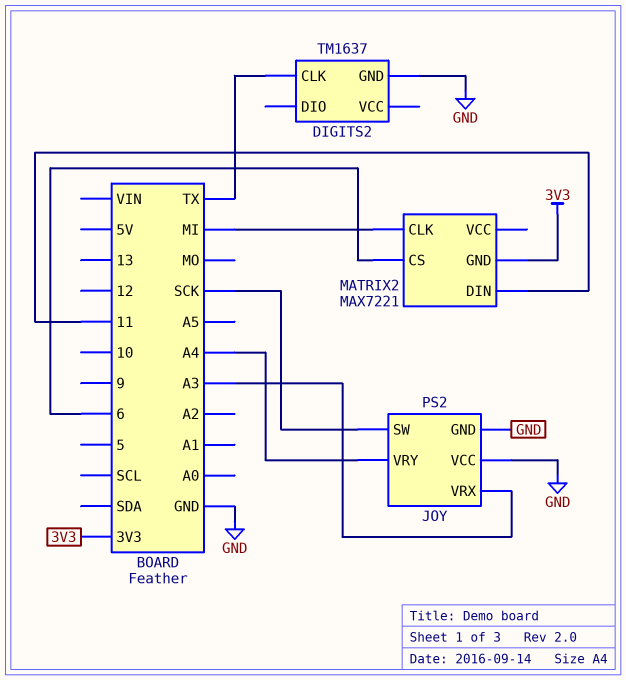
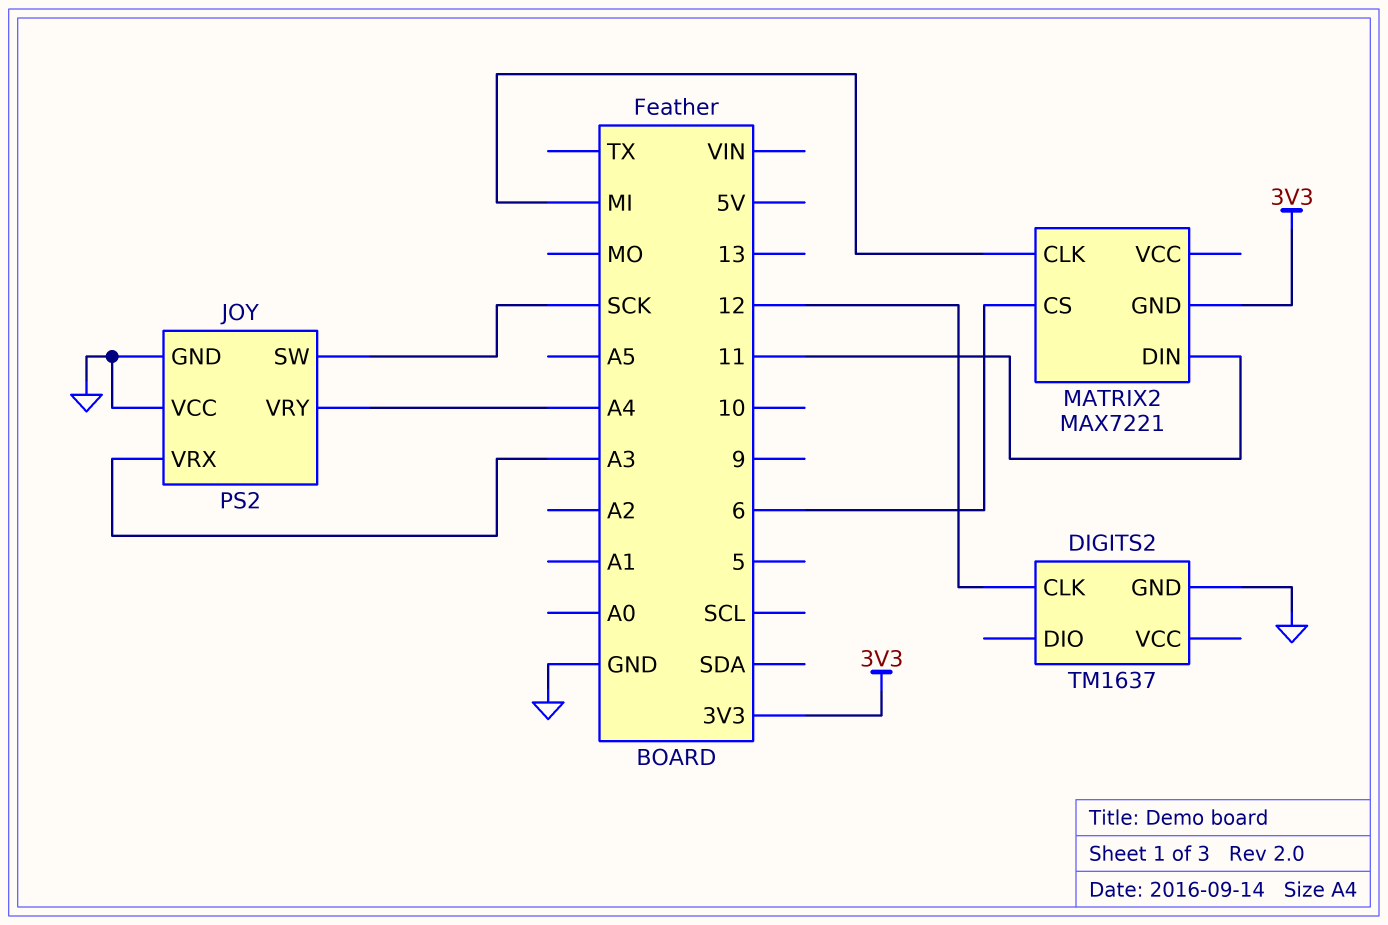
DIGITS2 pin CLK: TX -> 12

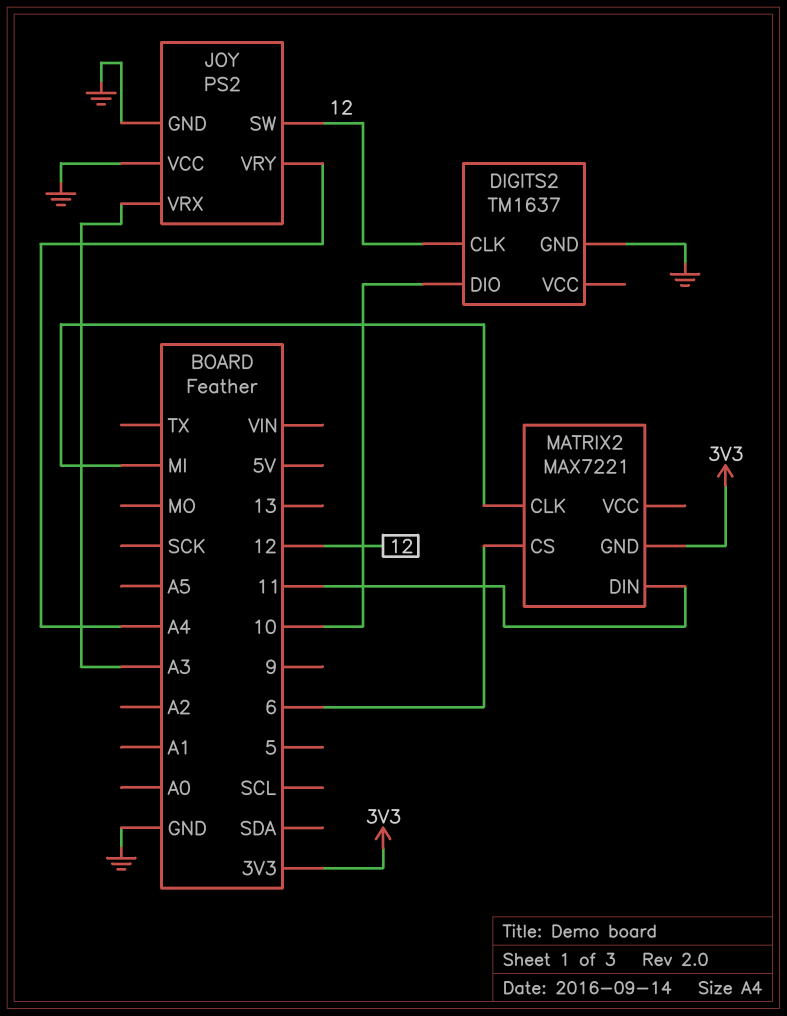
DIGITS2 pin DIO: none -> 10
JOY pin SW: SCK -> 12

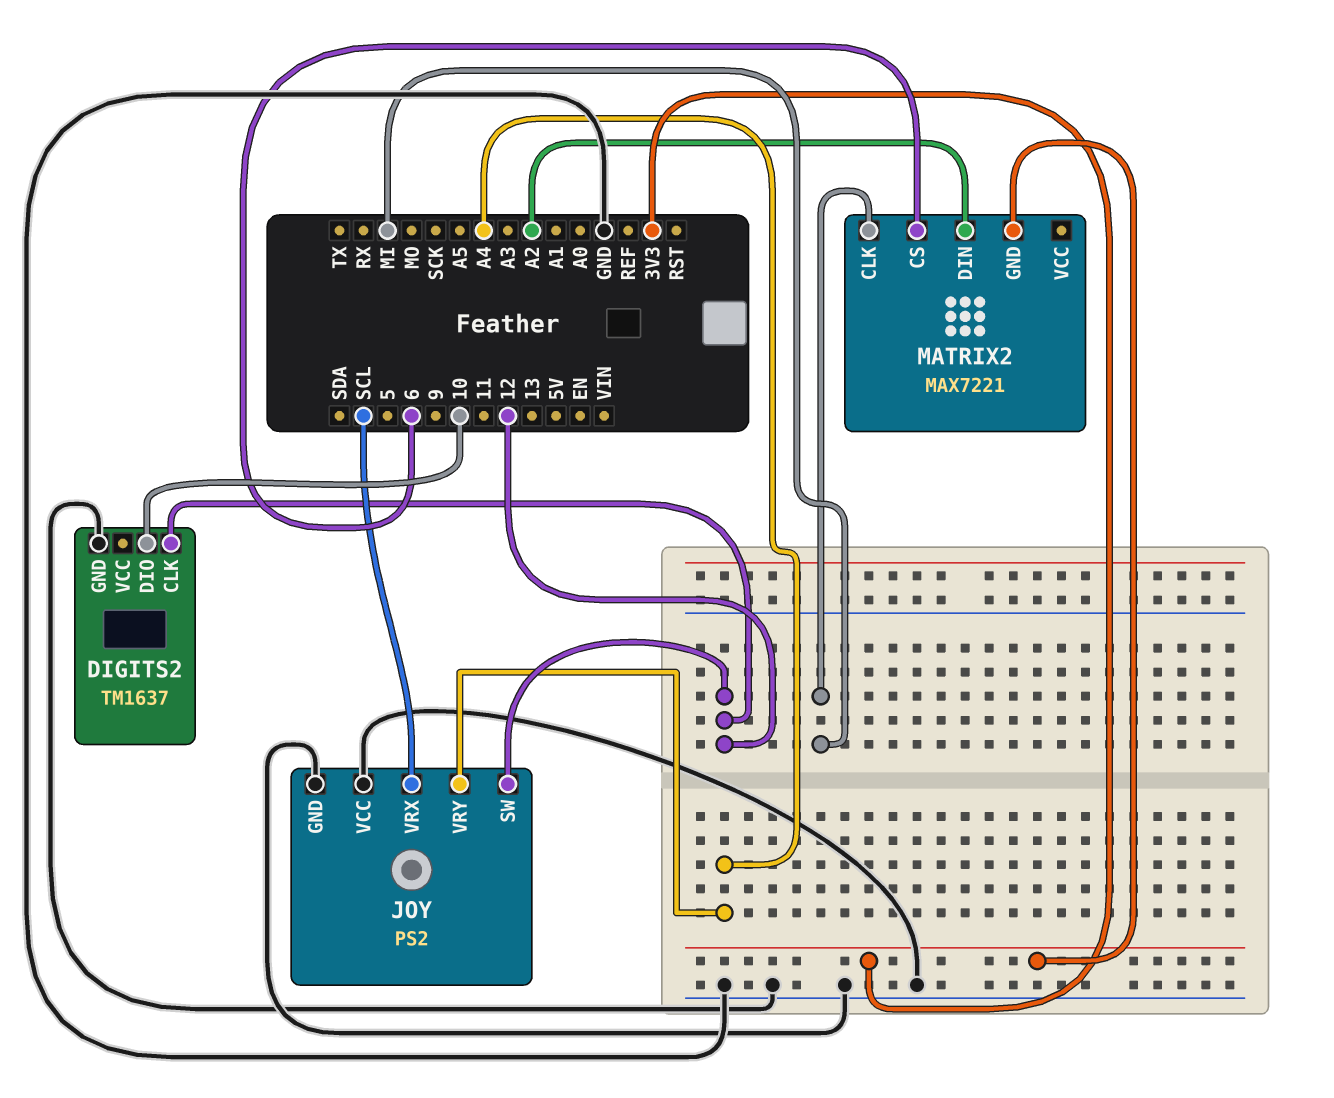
JOY pin VRX: A3 -> SCL
MATRIX2 pin DIN: 11 -> A2

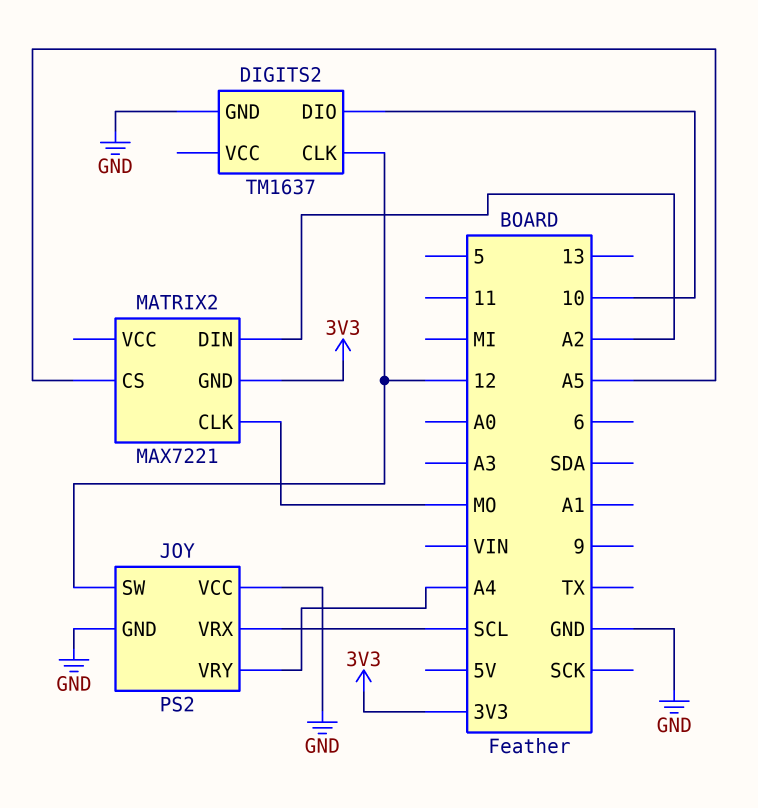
MATRIX2 pin CLK: MI -> MO
MATRIX2 pin CS: 6 -> A5

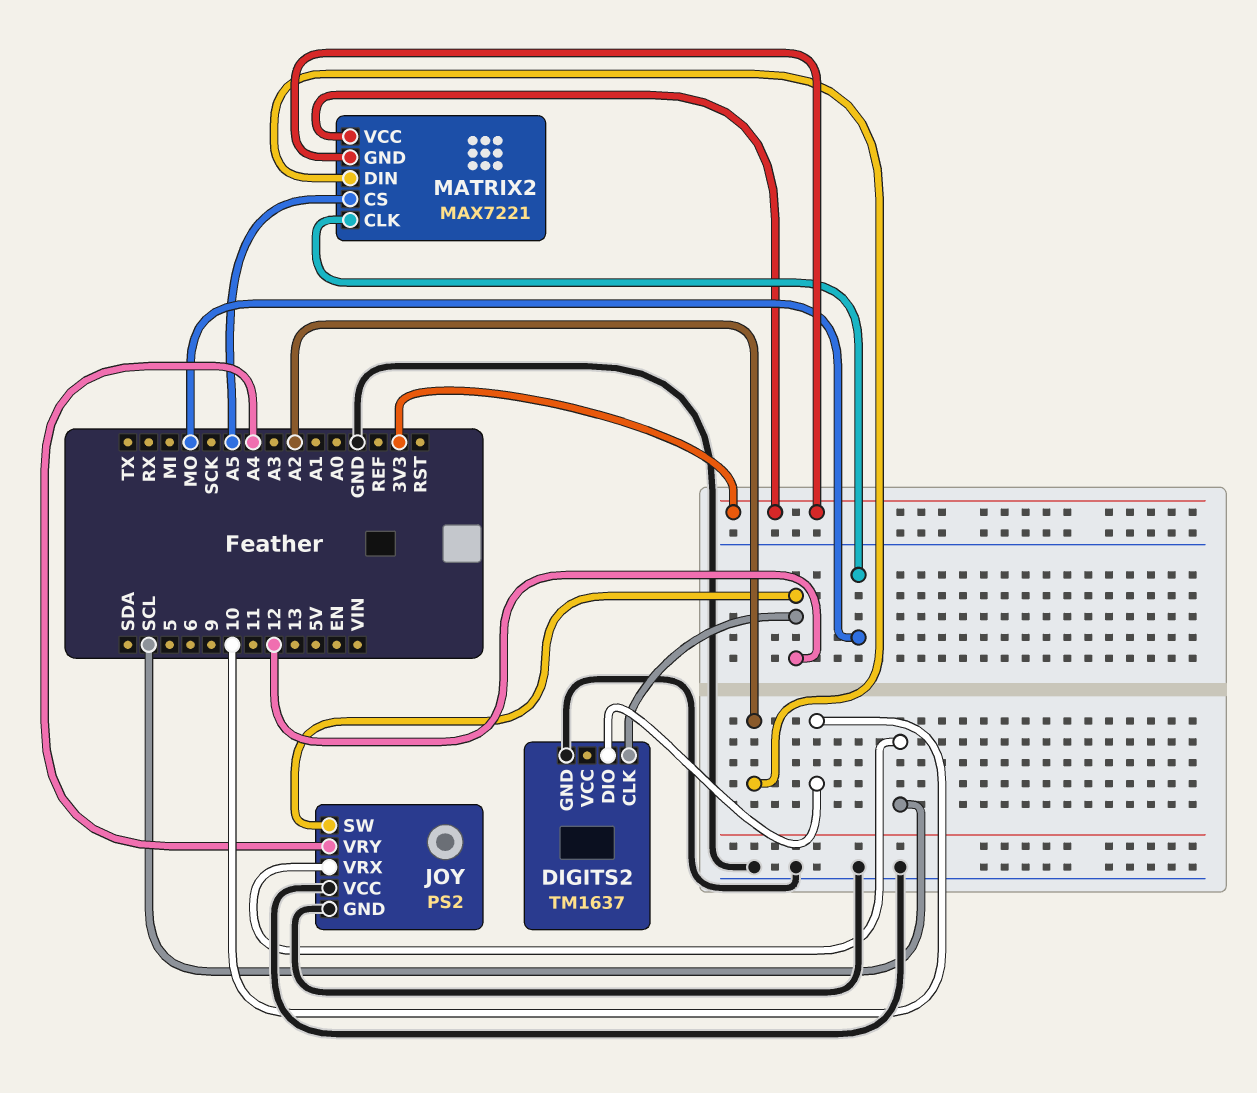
MATRIX2 pin VCC: none -> 3V3

